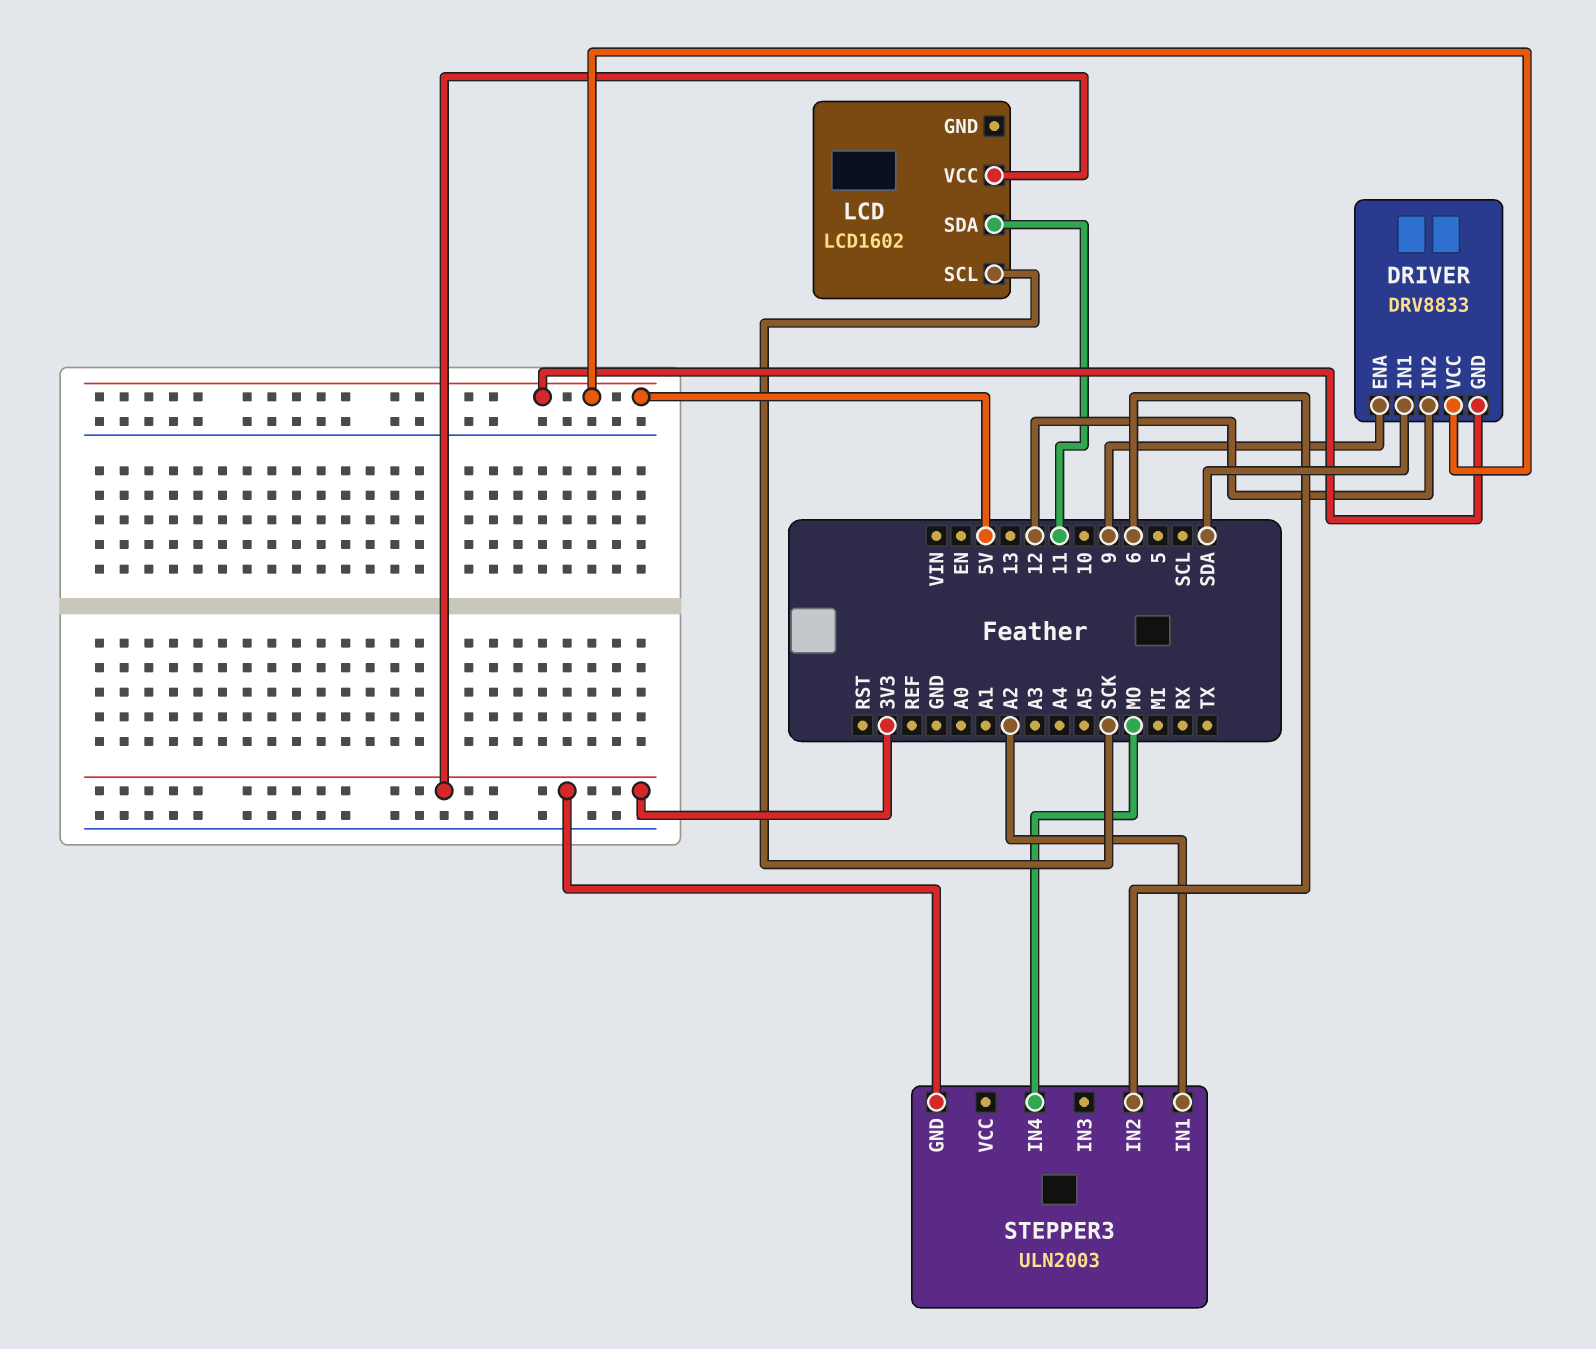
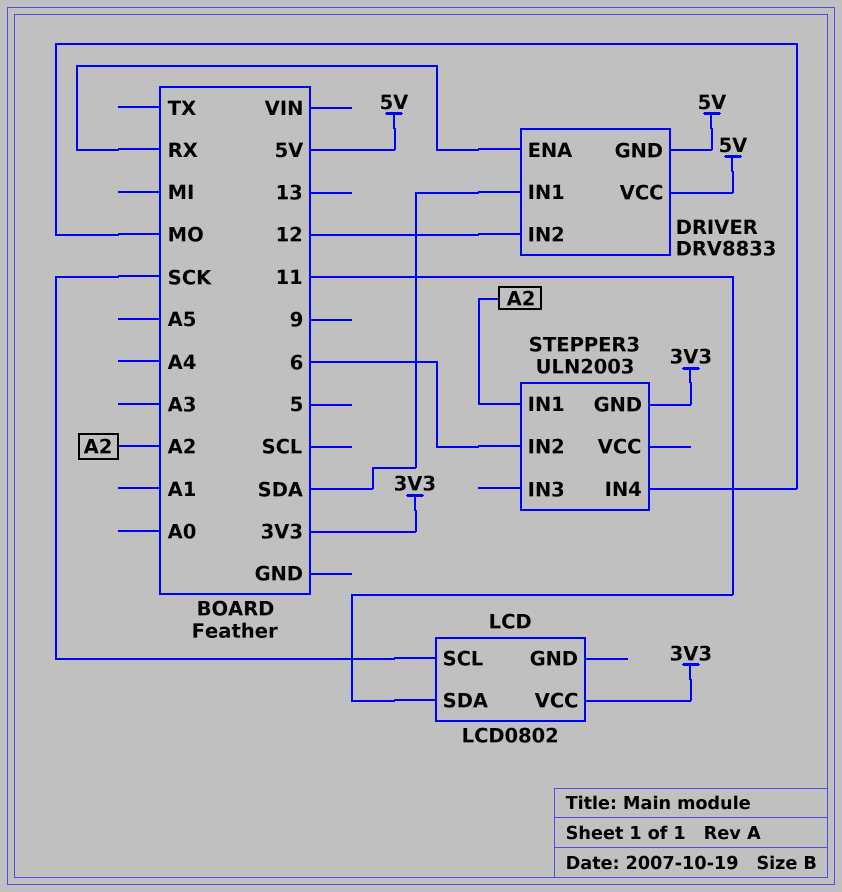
DRIVER pin ENA: 9 -> RX
LCD: LCD1602 -> LCD0802

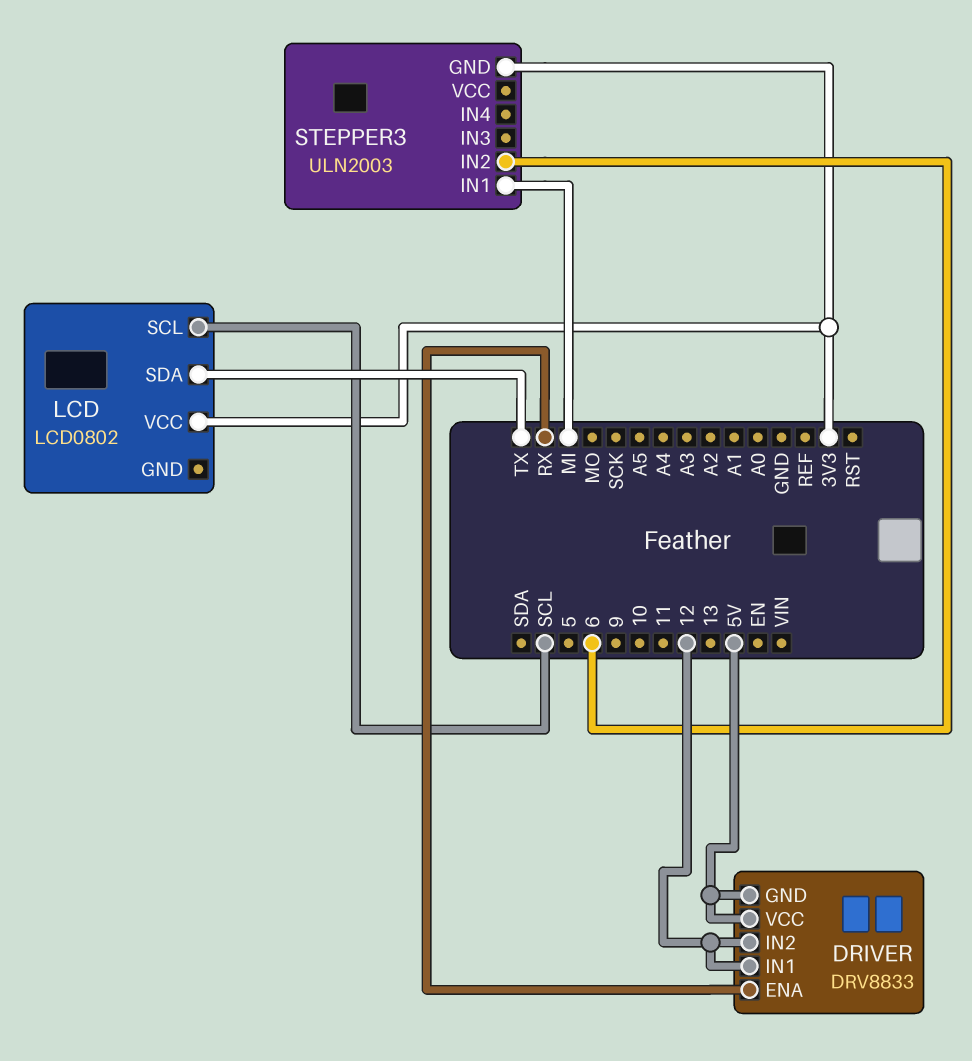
DRIVER pin IN1: SDA -> 12
LCD pin SCL: SCK -> SCL
LCD pin SDA: 11 -> TX
STEPPER3 pin IN1: A2 -> MI
STEPPER3 pin IN4: MO -> none

